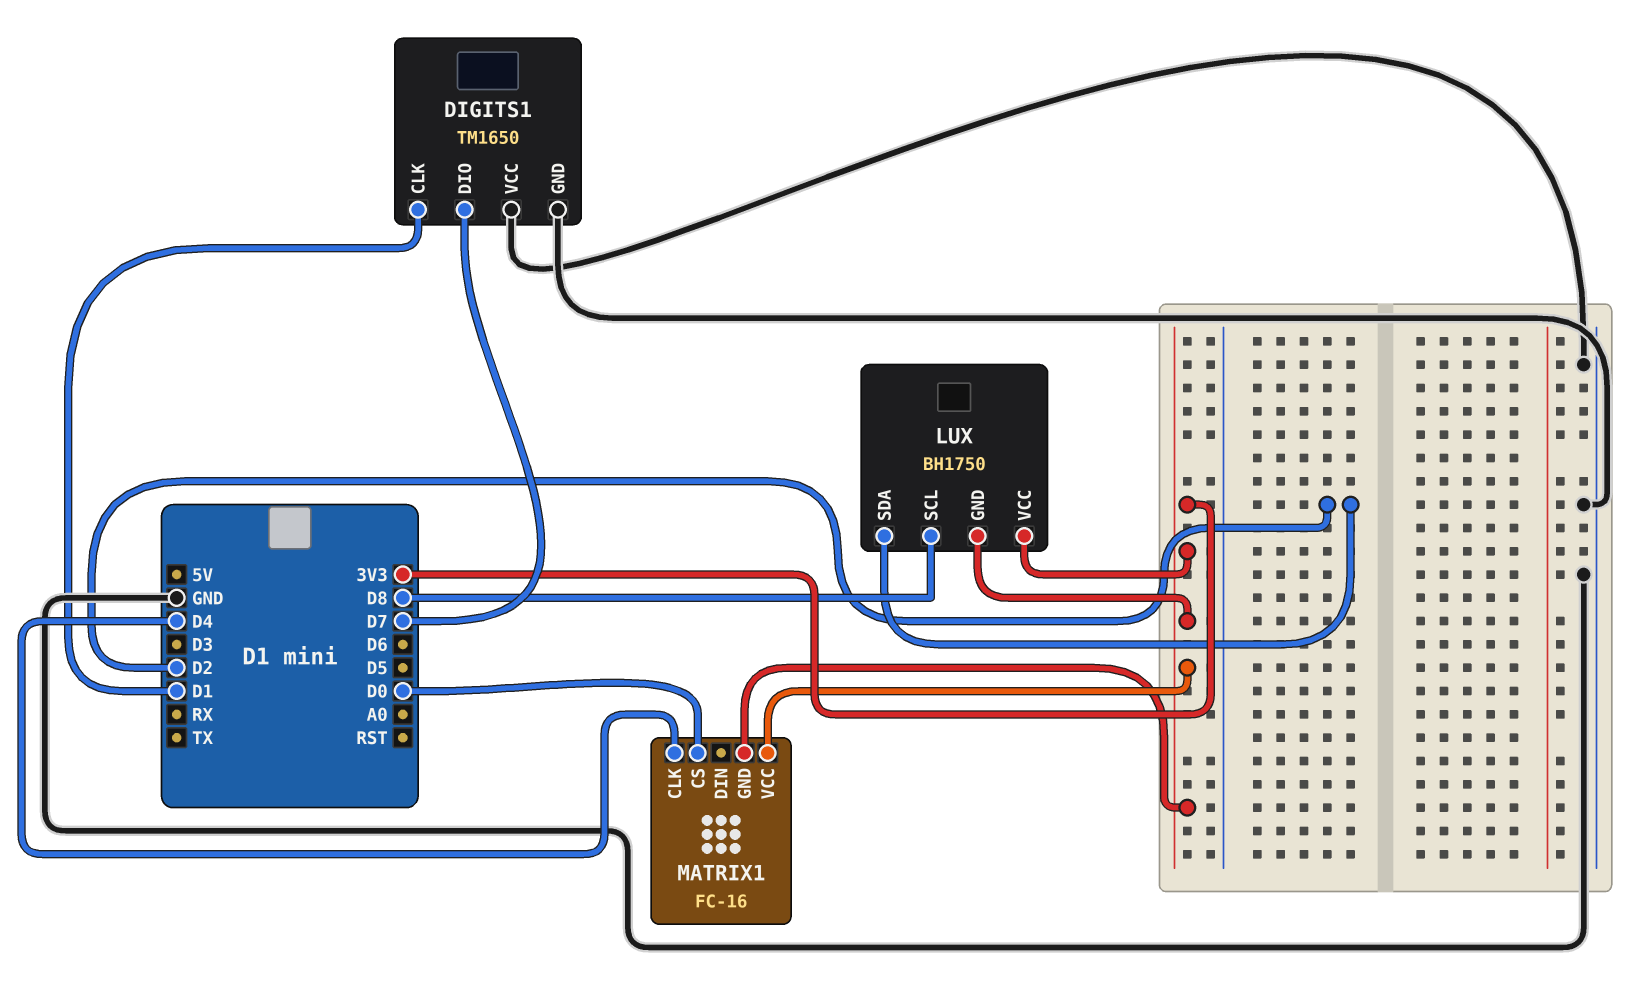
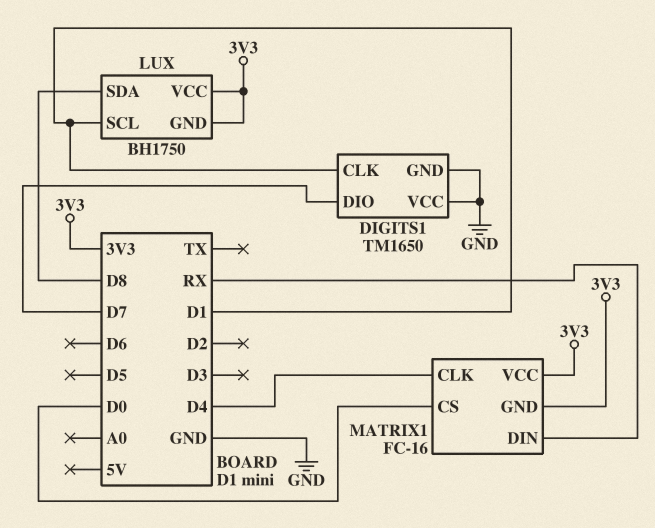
LUX pin SCL: D8 -> D1
LUX pin SDA: D2 -> D8
MATRIX1 pin DIN: none -> RX

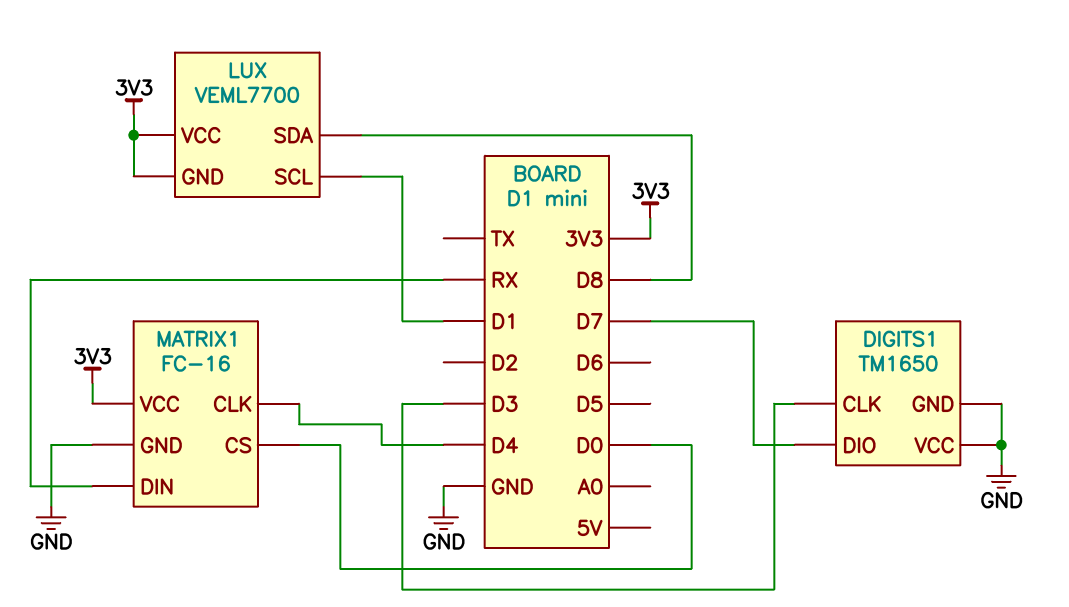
DIGITS1 pin CLK: D1 -> D3
LUX: BH1750 -> VEML7700
MATRIX1 pin GND: 3V3 -> GND

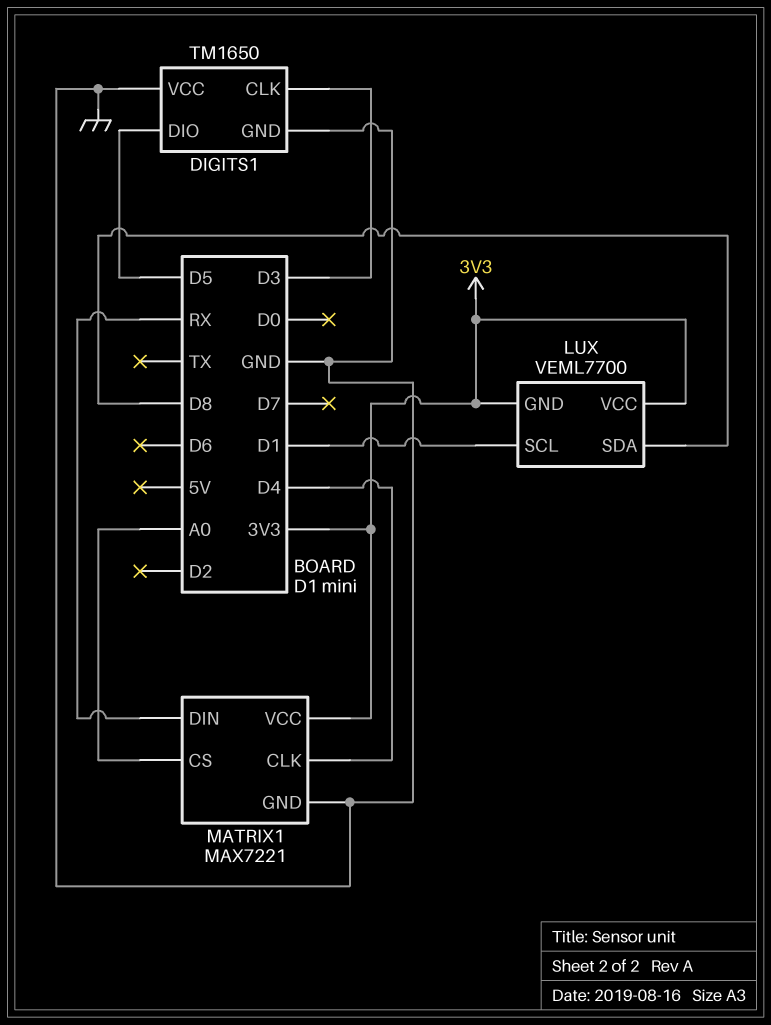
DIGITS1 pin DIO: D7 -> D5
MATRIX1: FC-16 -> MAX7221
MATRIX1 pin CS: D0 -> A0

